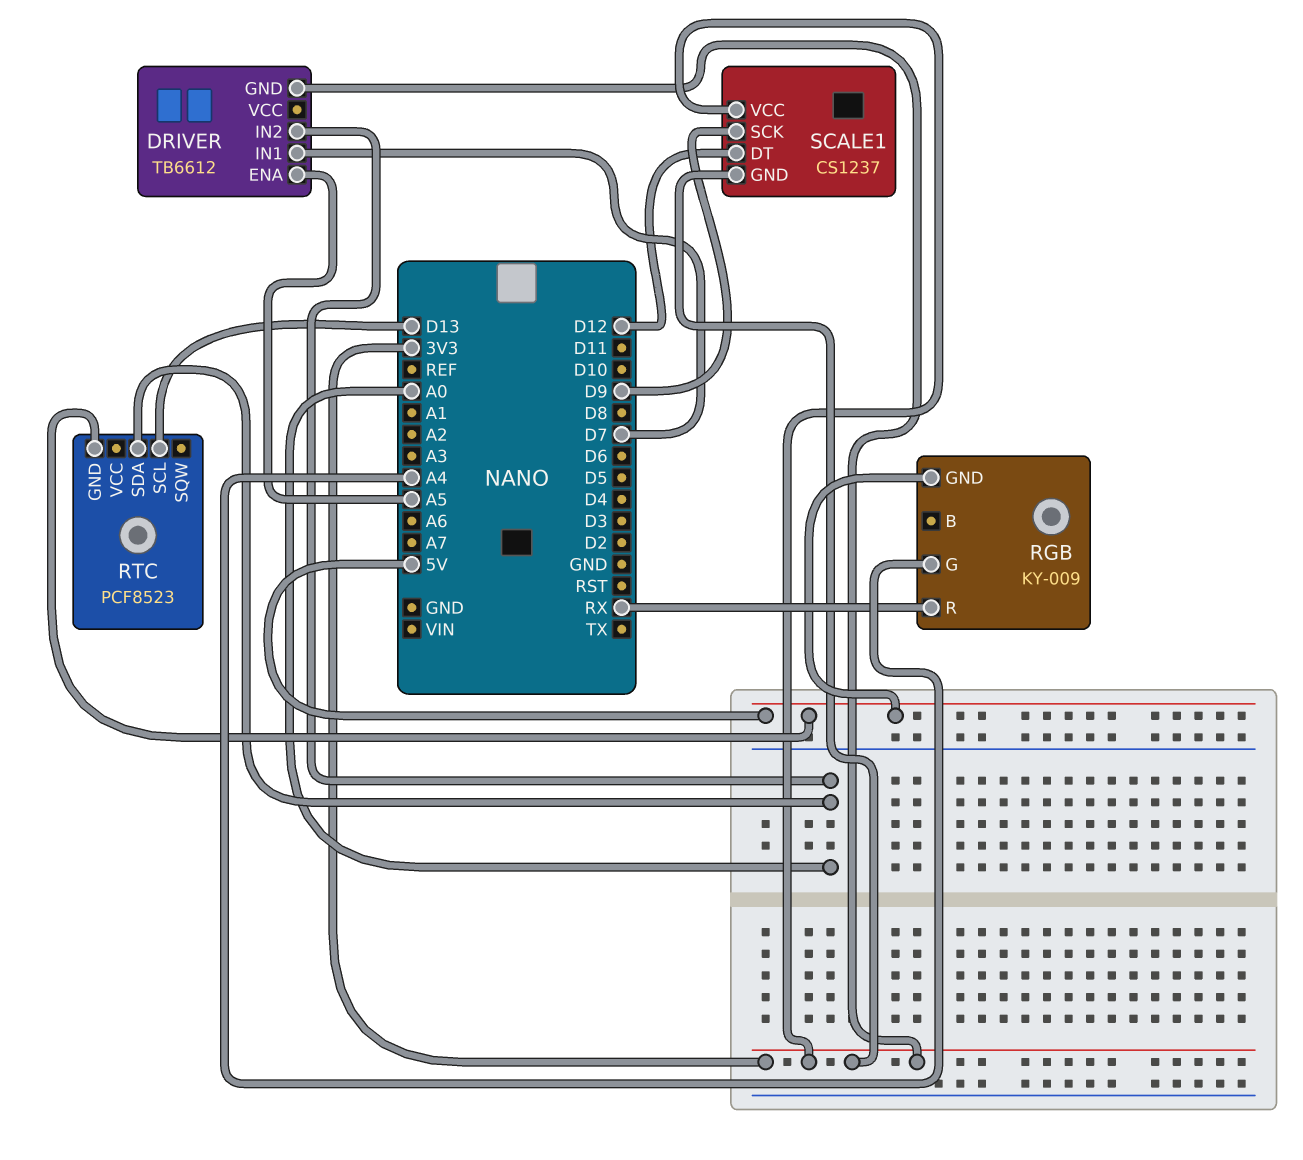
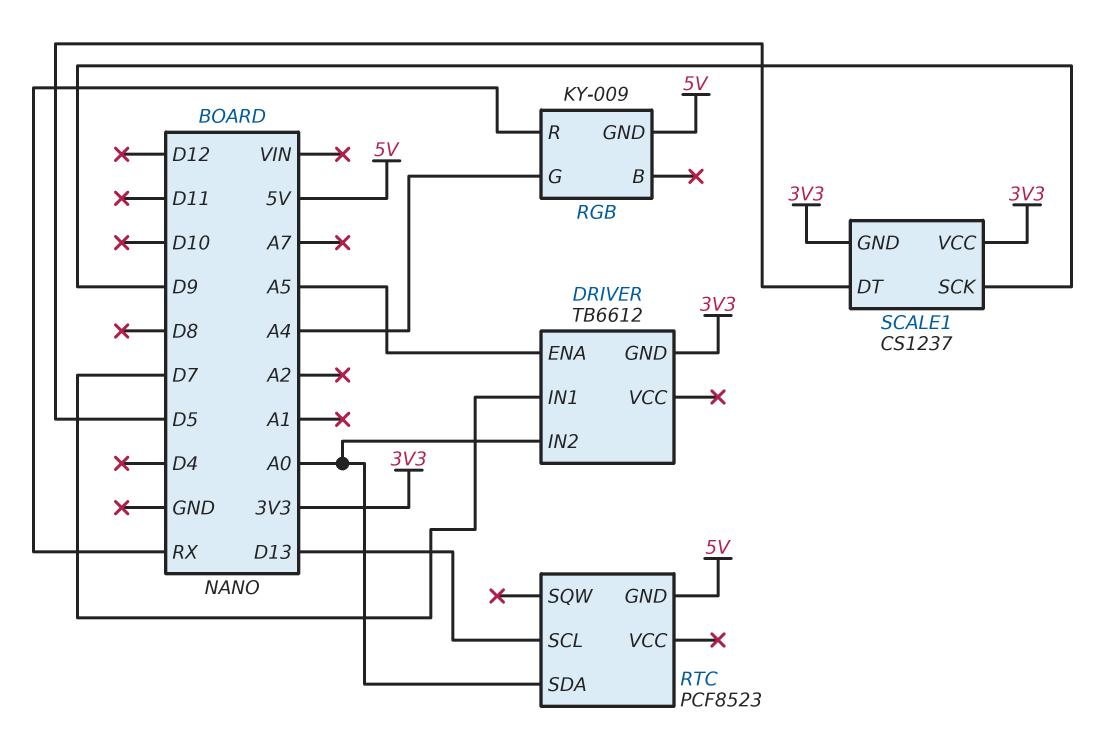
SCALE1 pin DT: D12 -> D5

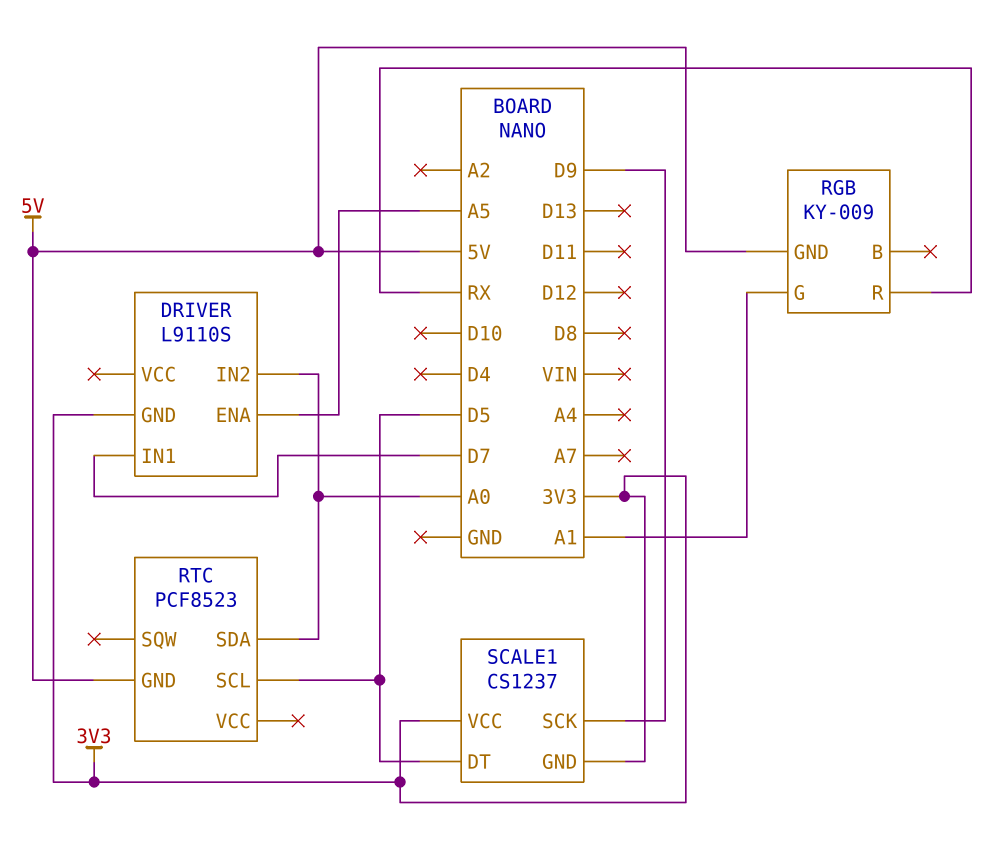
DRIVER: TB6612 -> L9110S
RGB pin G: A4 -> A1
RTC pin SCL: D13 -> D5

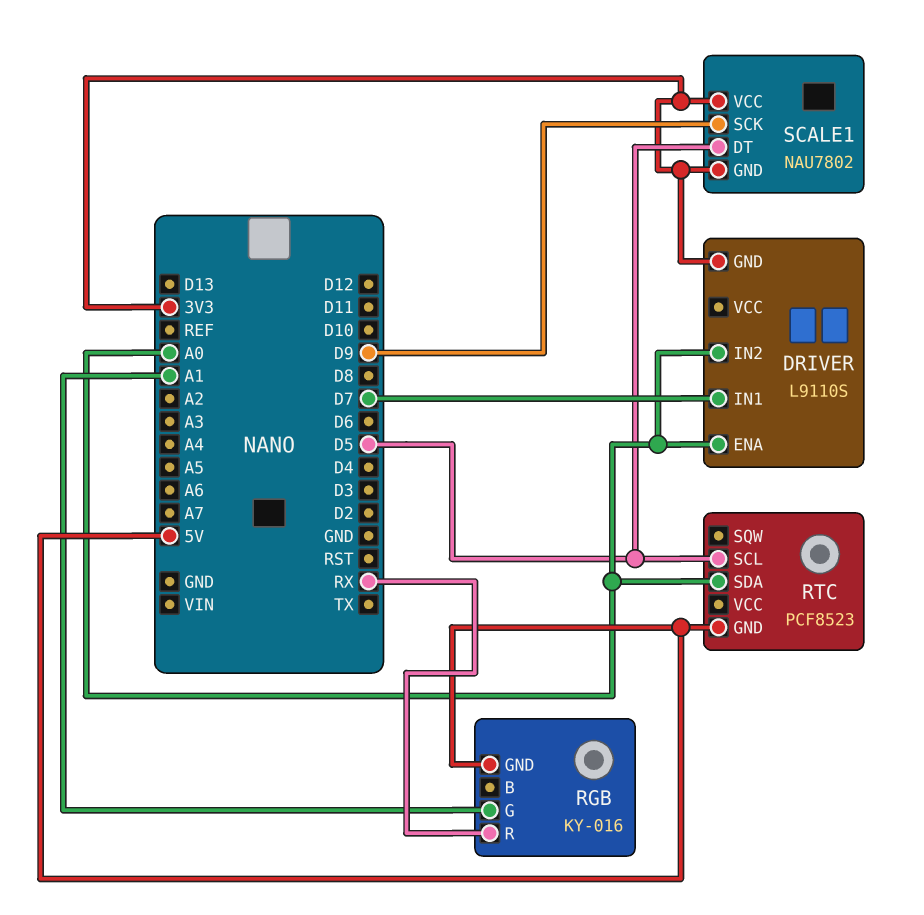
DRIVER pin ENA: A5 -> A0
RGB: KY-009 -> KY-016
SCALE1: CS1237 -> NAU7802

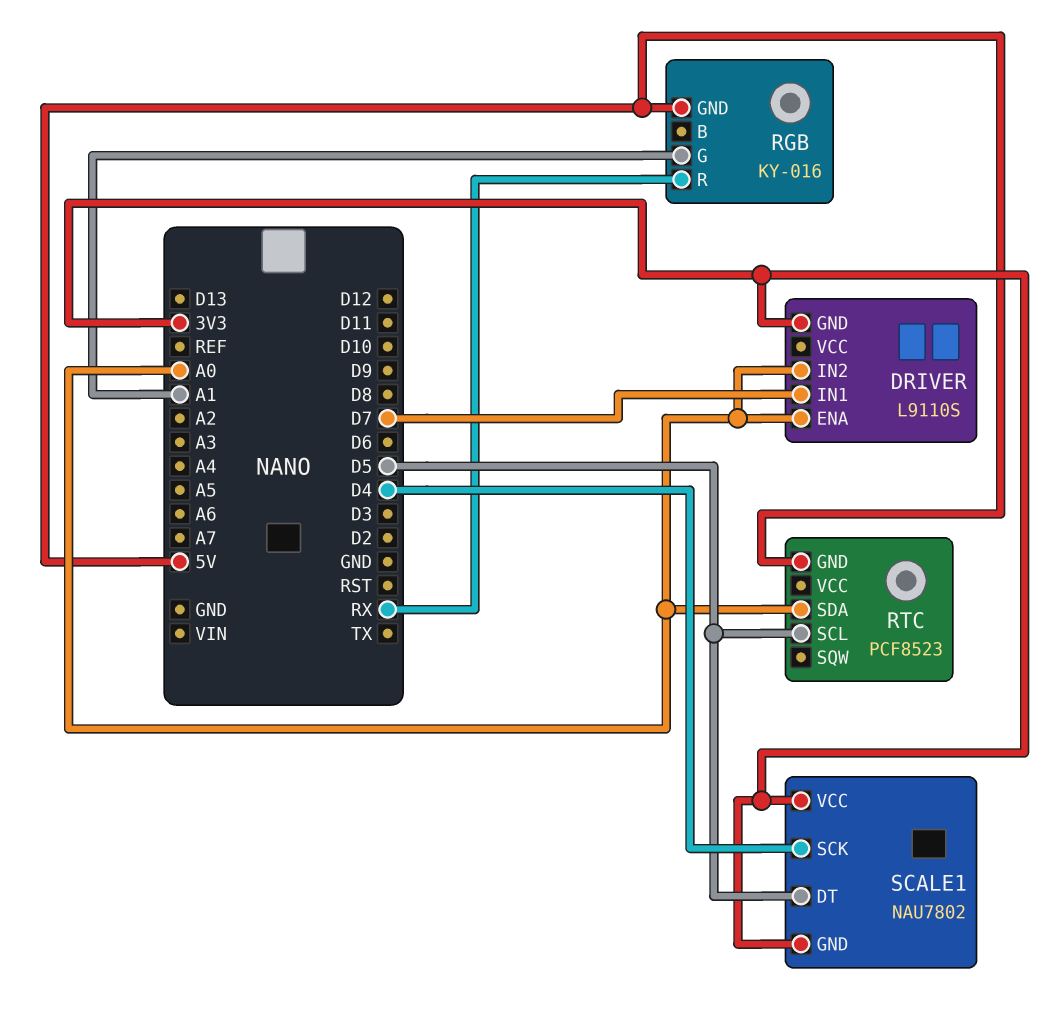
SCALE1 pin SCK: D9 -> D4

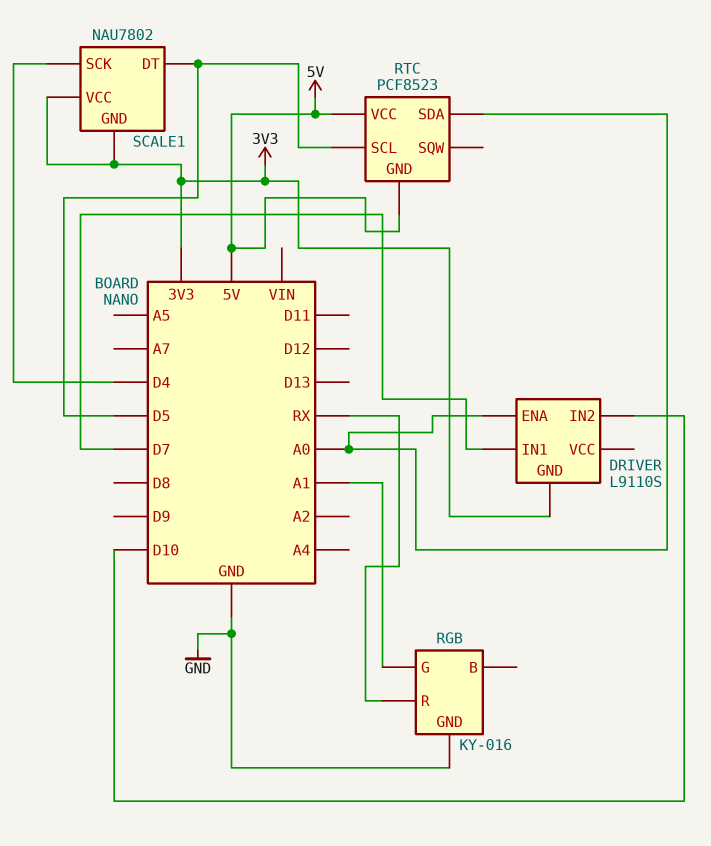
DRIVER pin IN2: A0 -> D10
RGB pin GND: 5V -> GND
RTC pin VCC: none -> 5V

